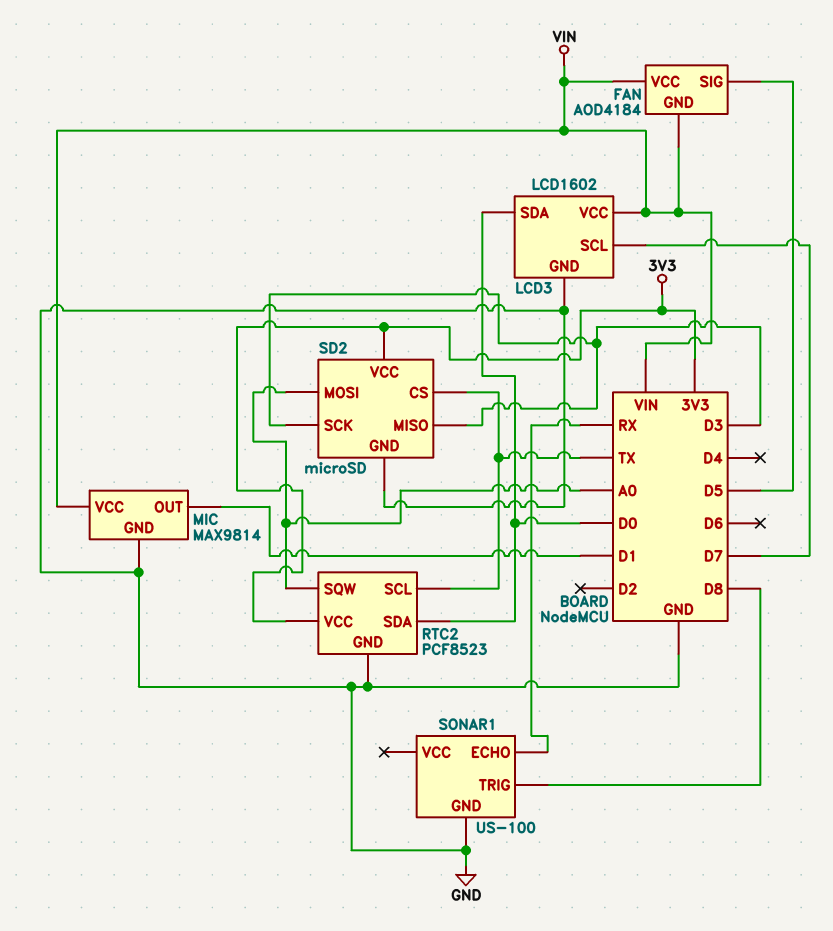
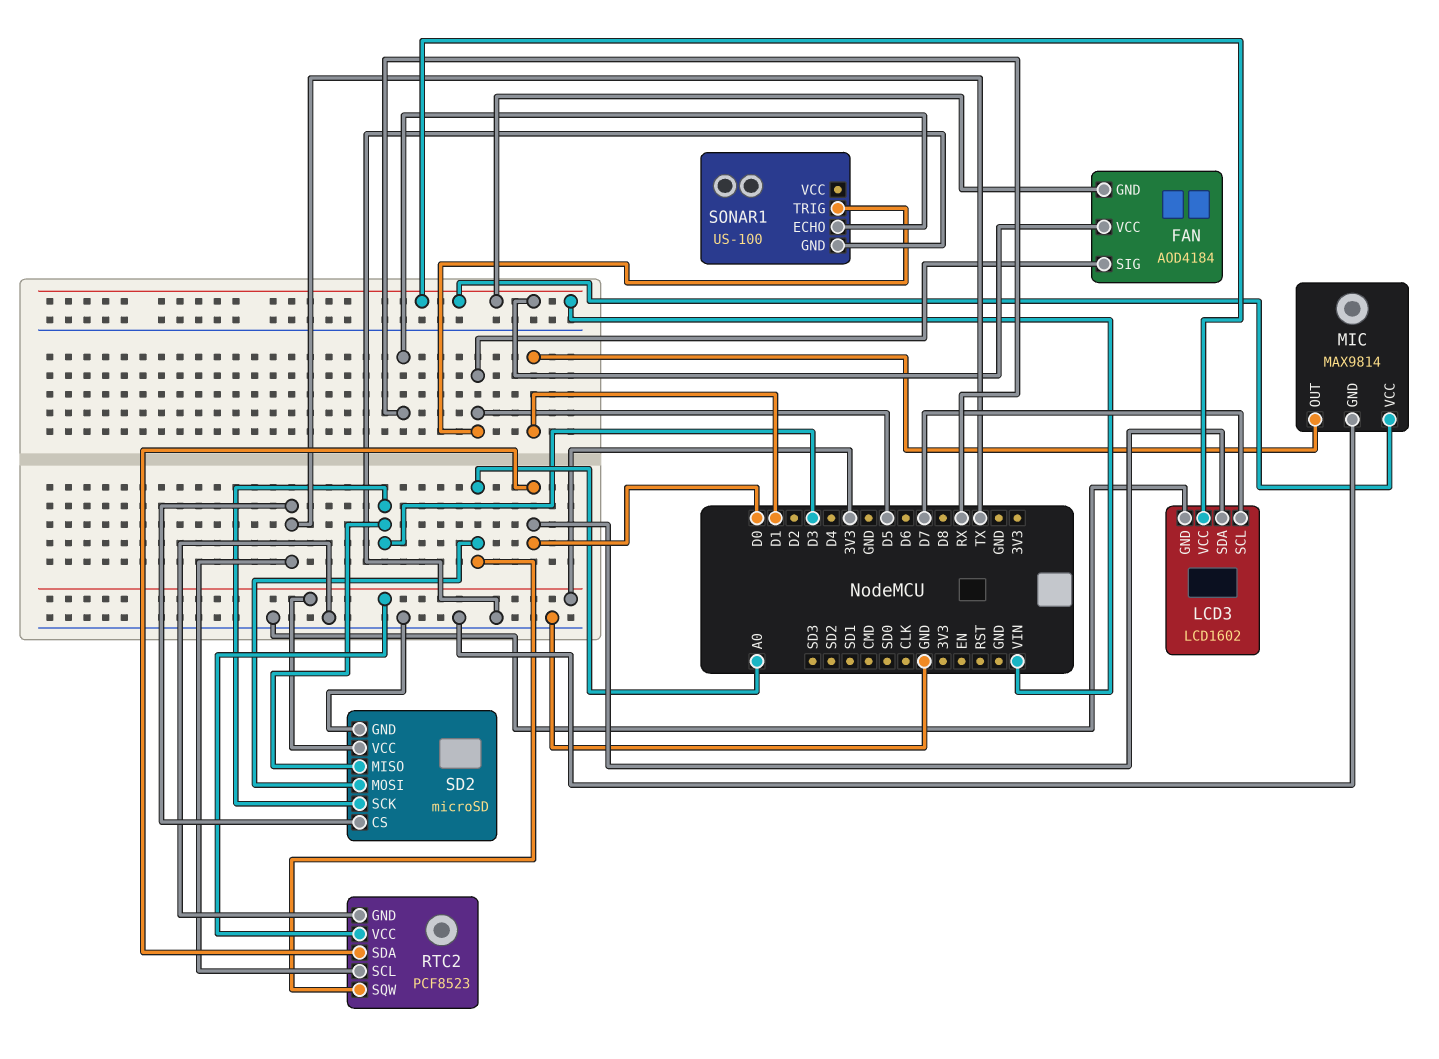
SONAR1 pin TRIG: D8 -> D5

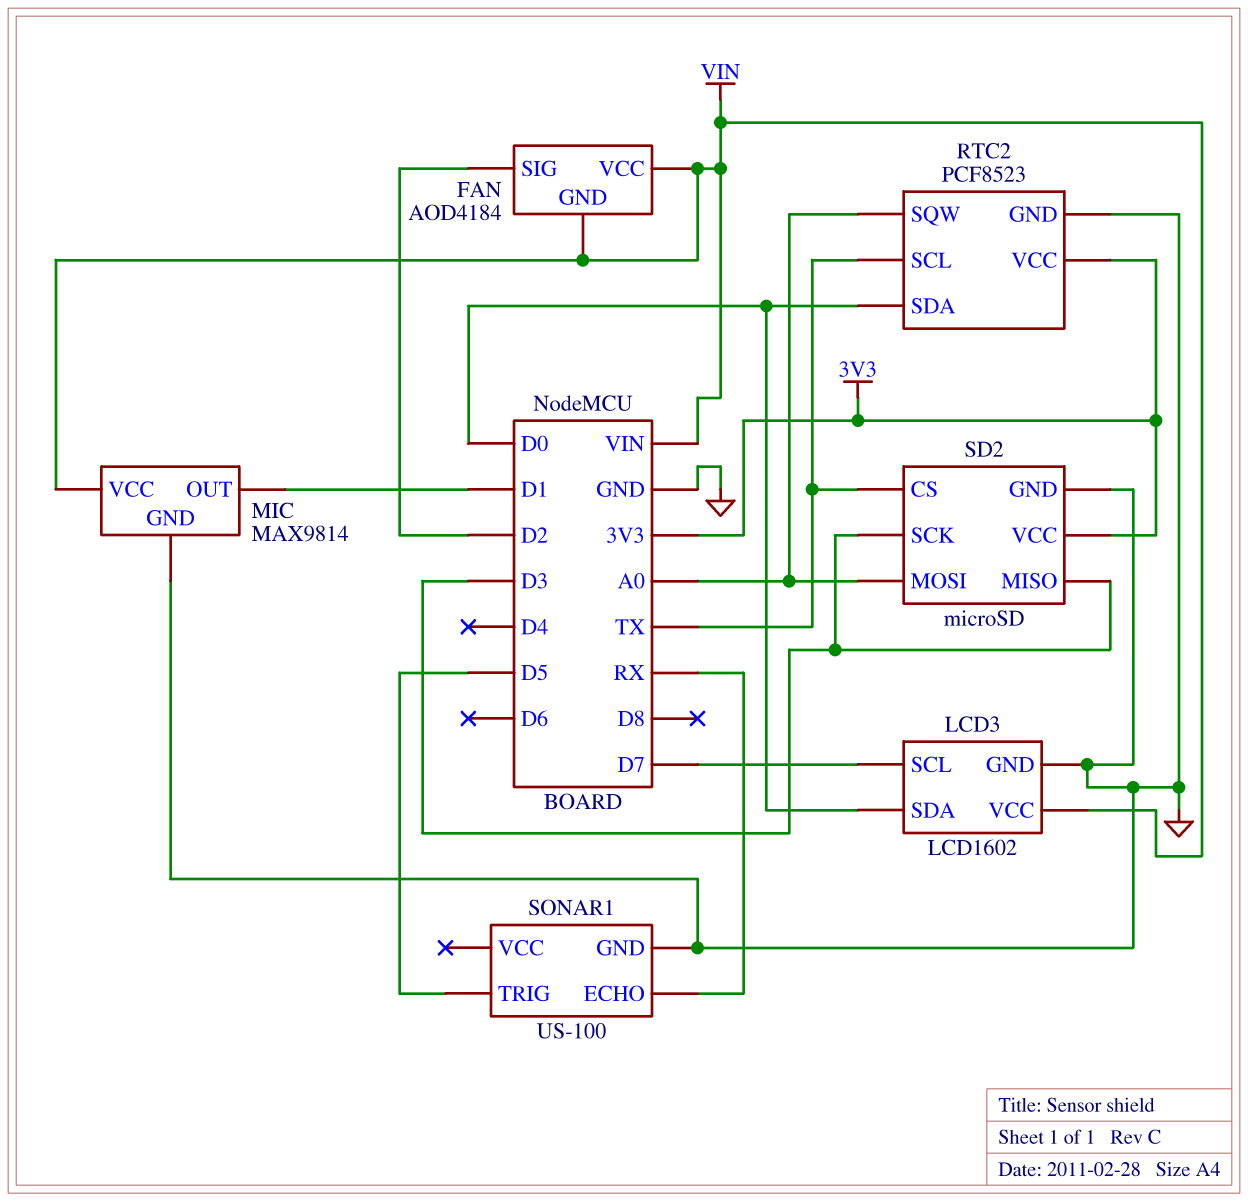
FAN pin SIG: D5 -> D2

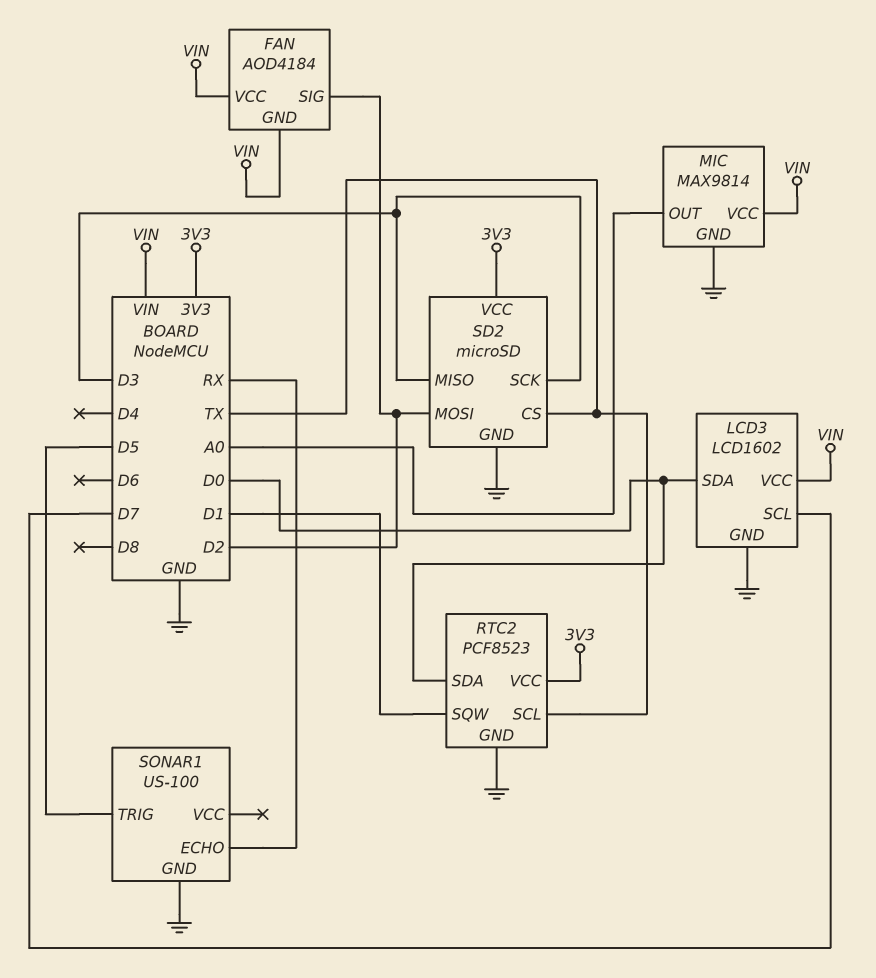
MIC pin OUT: D1 -> A0
RTC2 pin SQW: A0 -> D1
SD2 pin MOSI: A0 -> D2

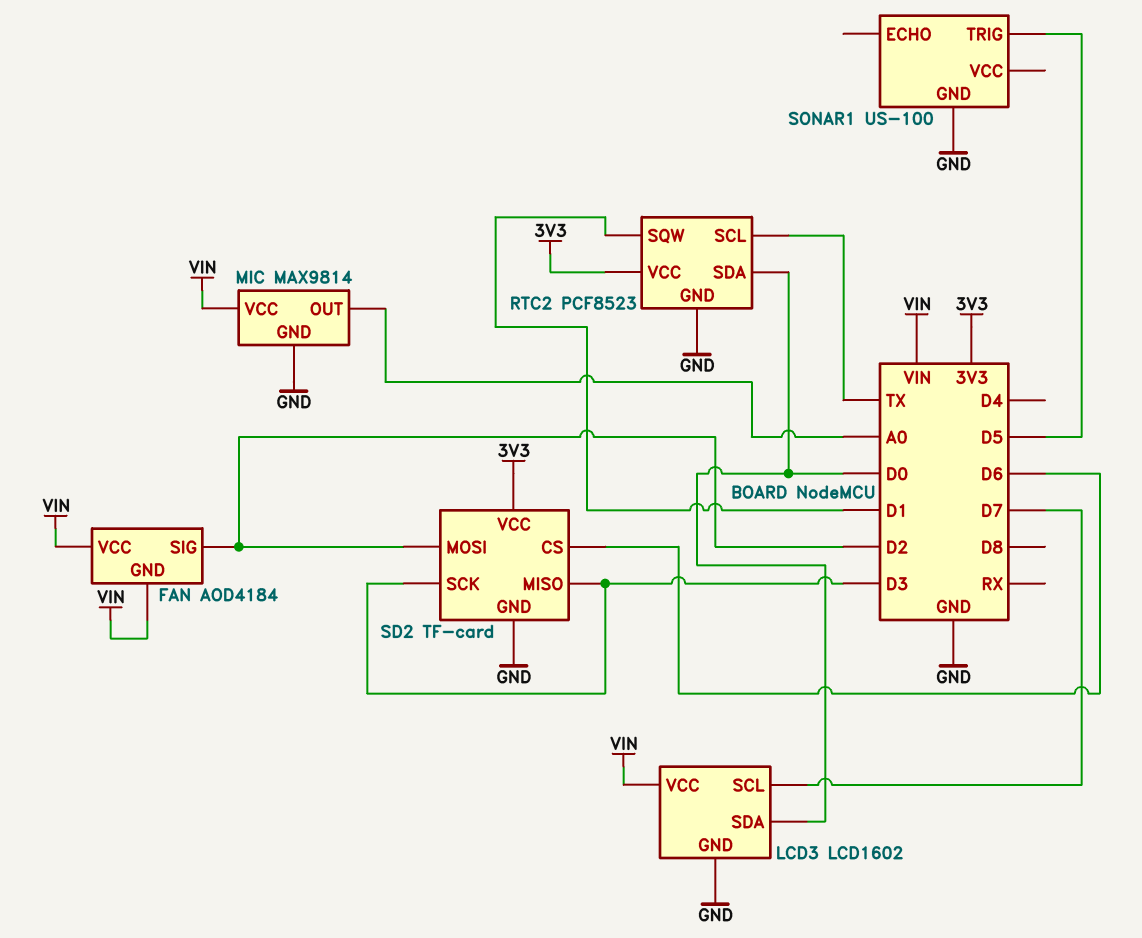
SD2: microSD -> TF-card
SD2 pin CS: TX -> D6
SONAR1 pin ECHO: RX -> none

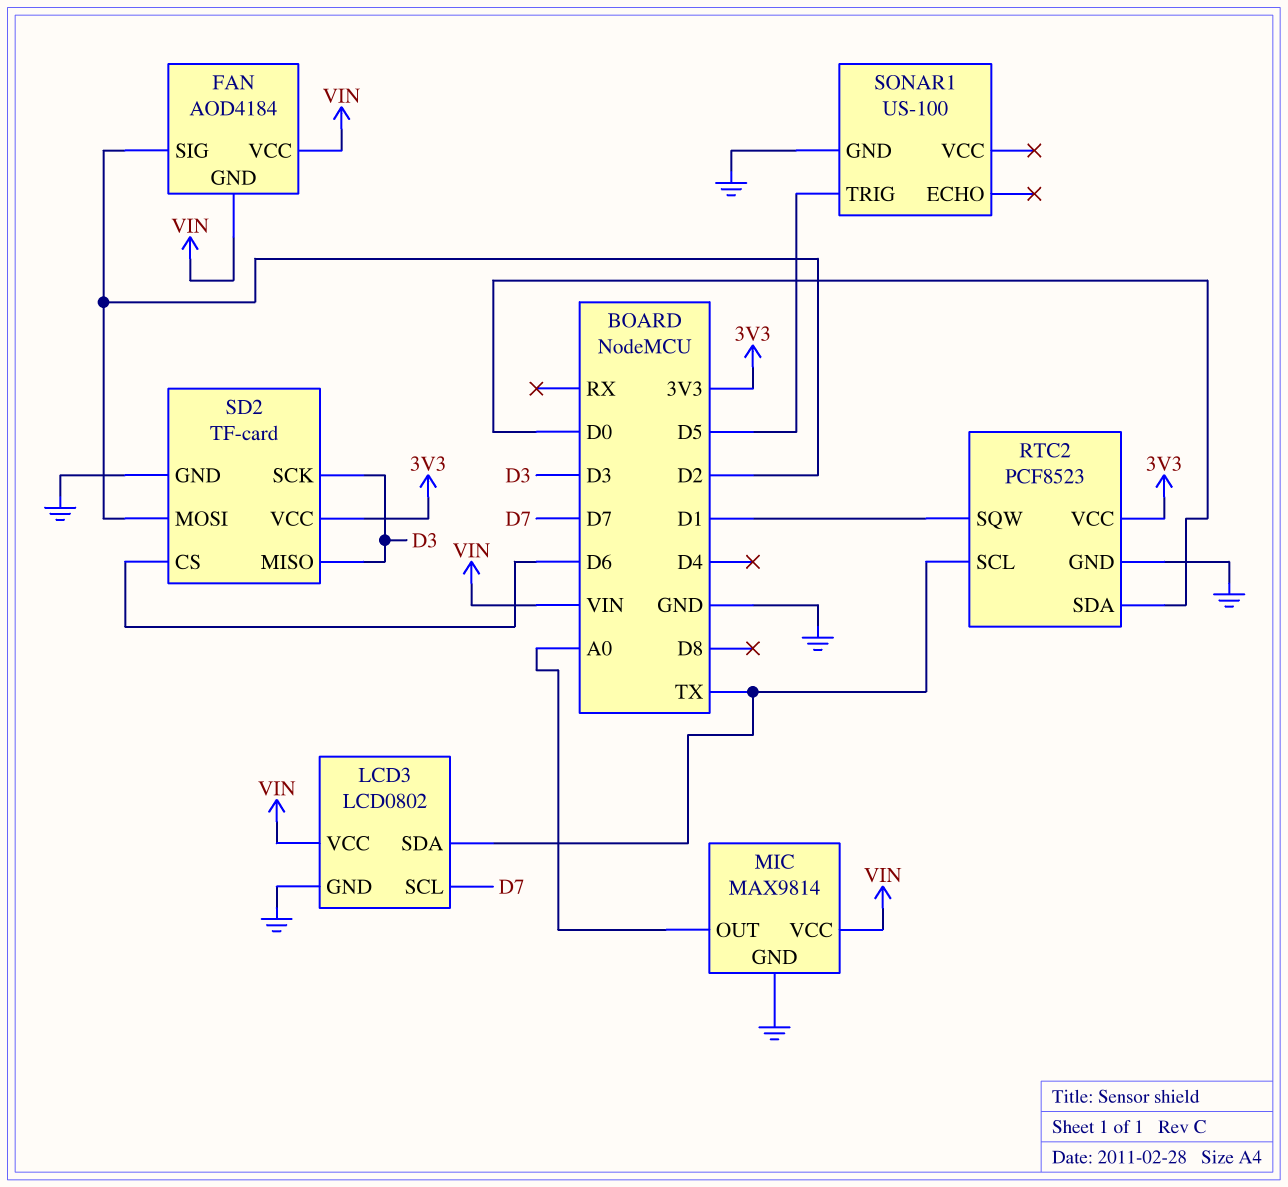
LCD3: LCD1602 -> LCD0802
LCD3 pin SDA: D0 -> TX

